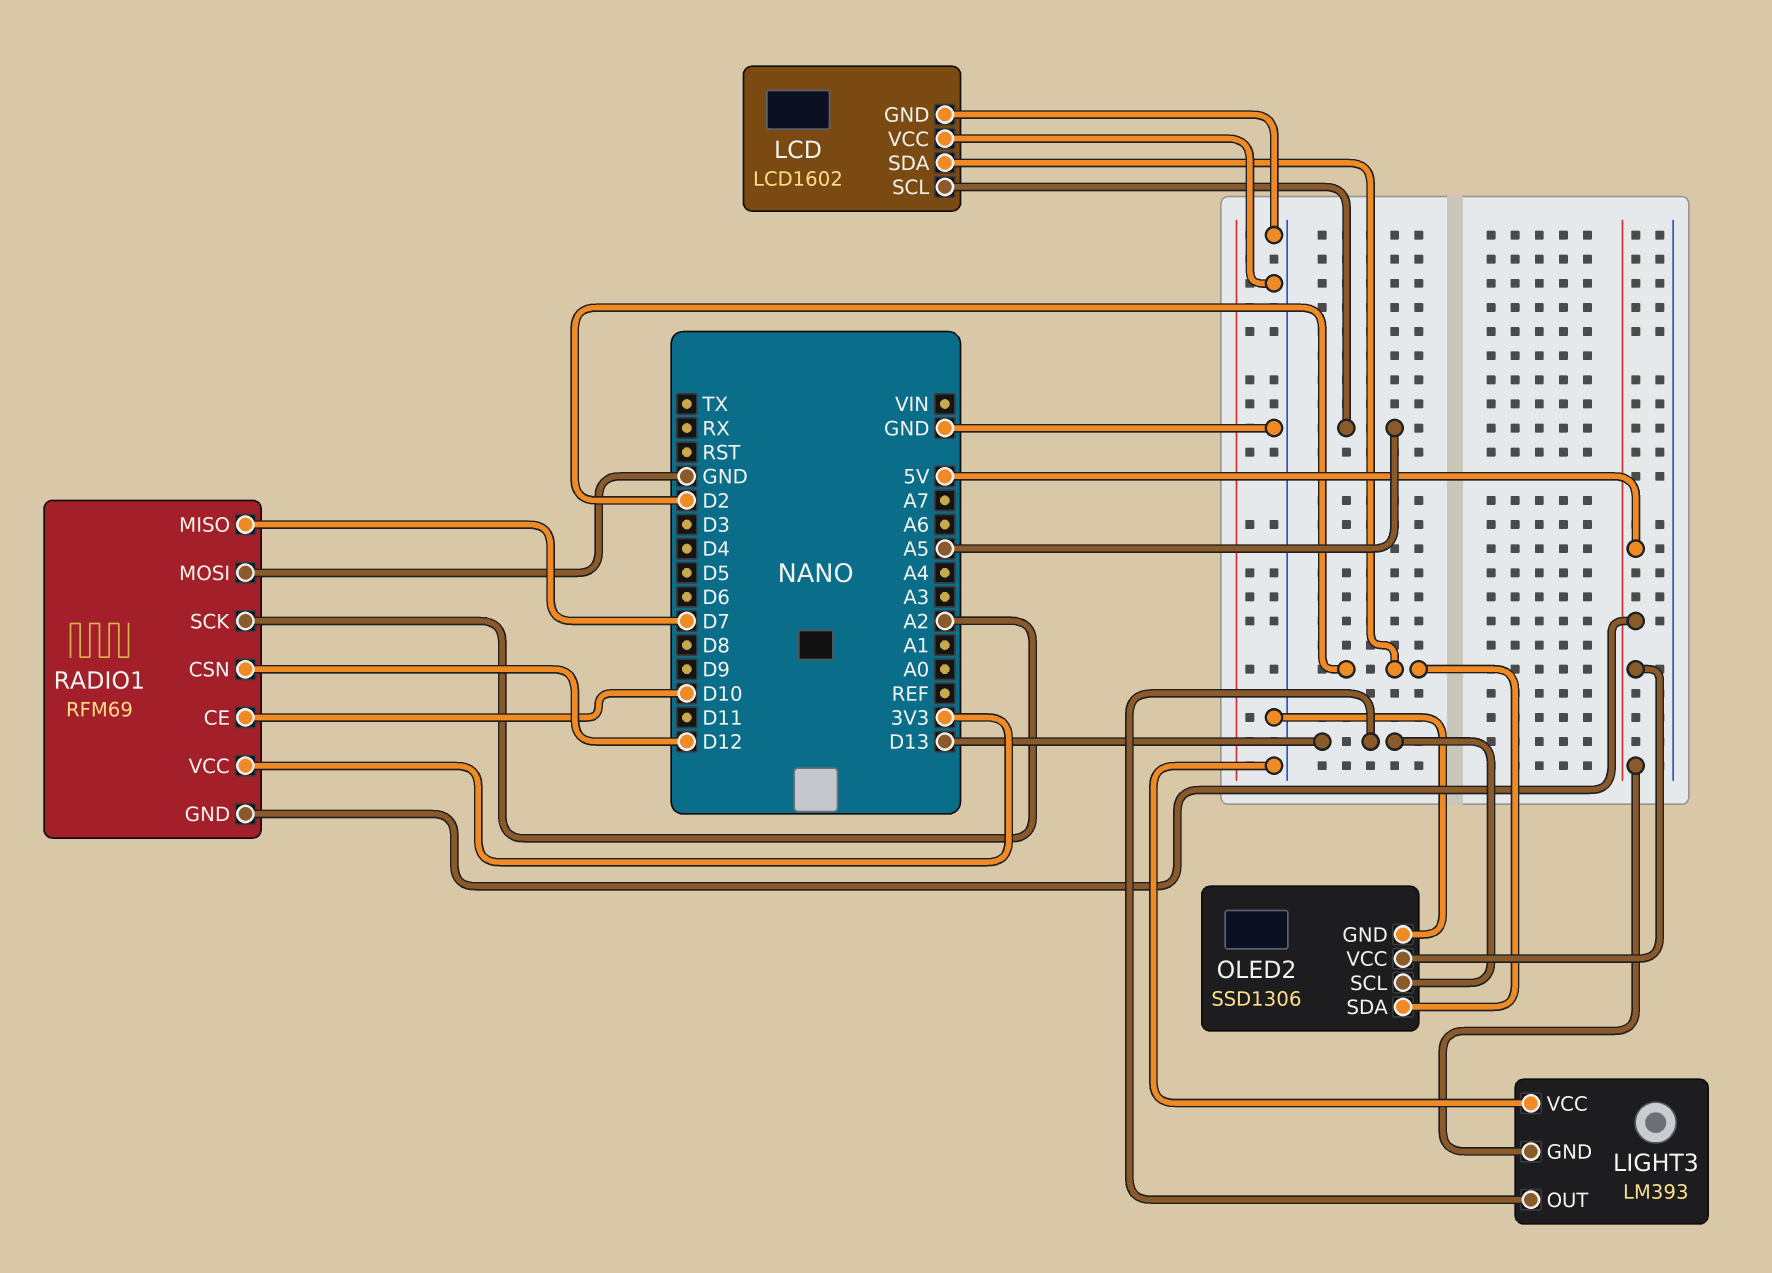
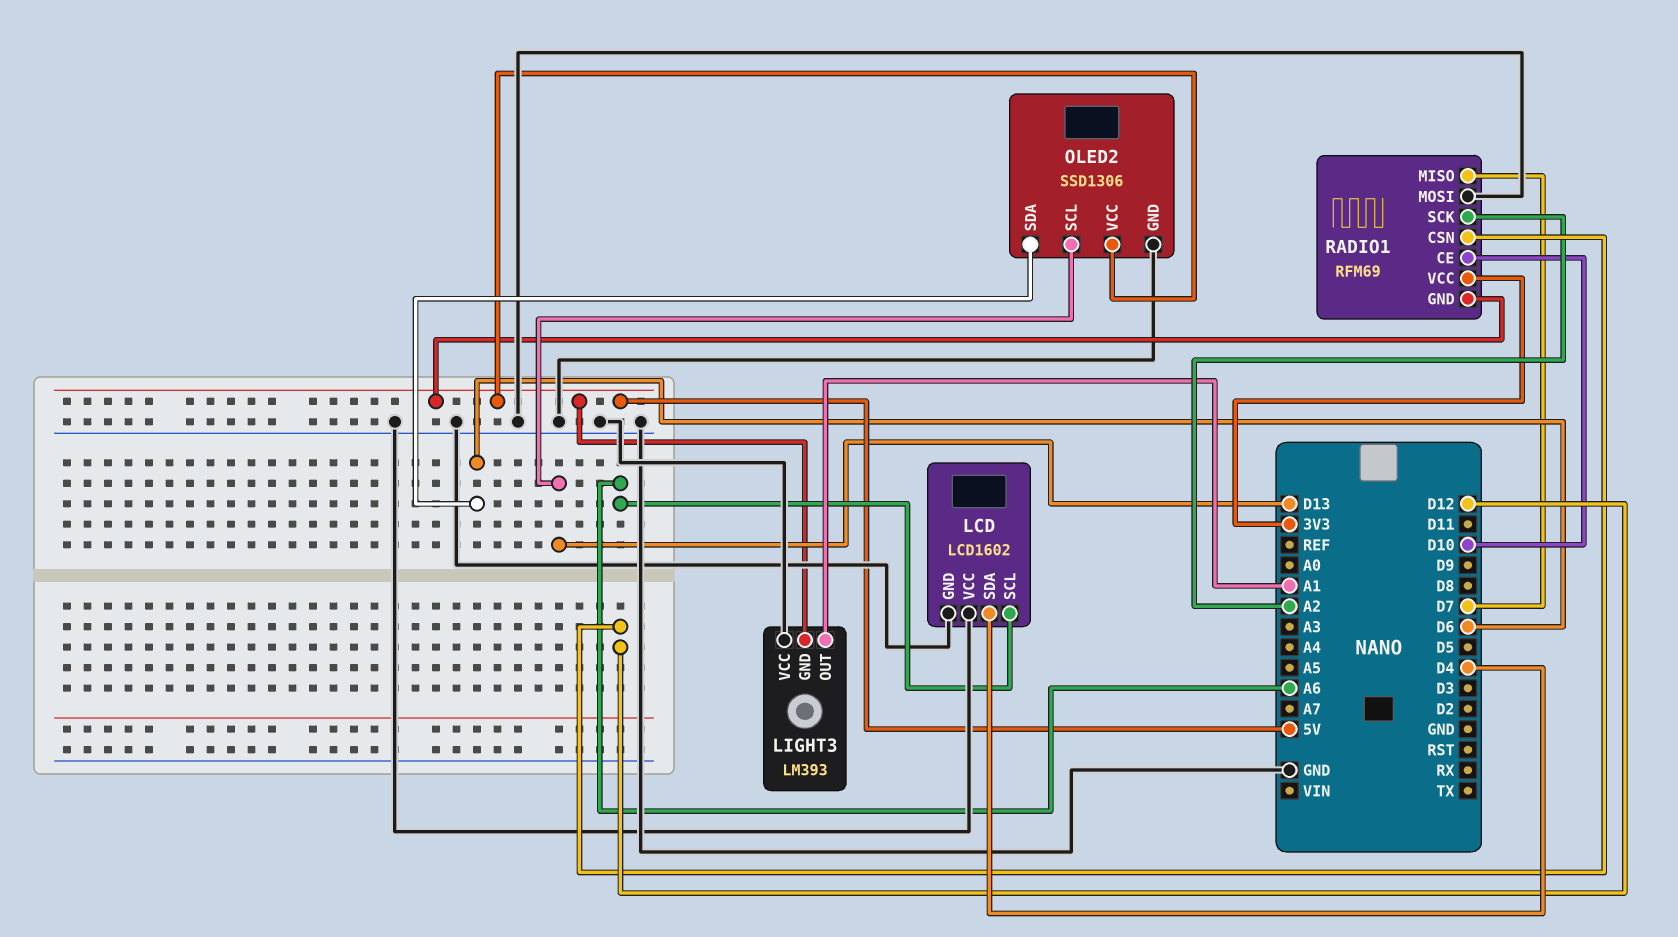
LCD pin SCL: A5 -> A6
LCD pin SDA: D2 -> D4
LIGHT3 pin OUT: D13 -> A1
OLED2 pin SDA: D2 -> D6

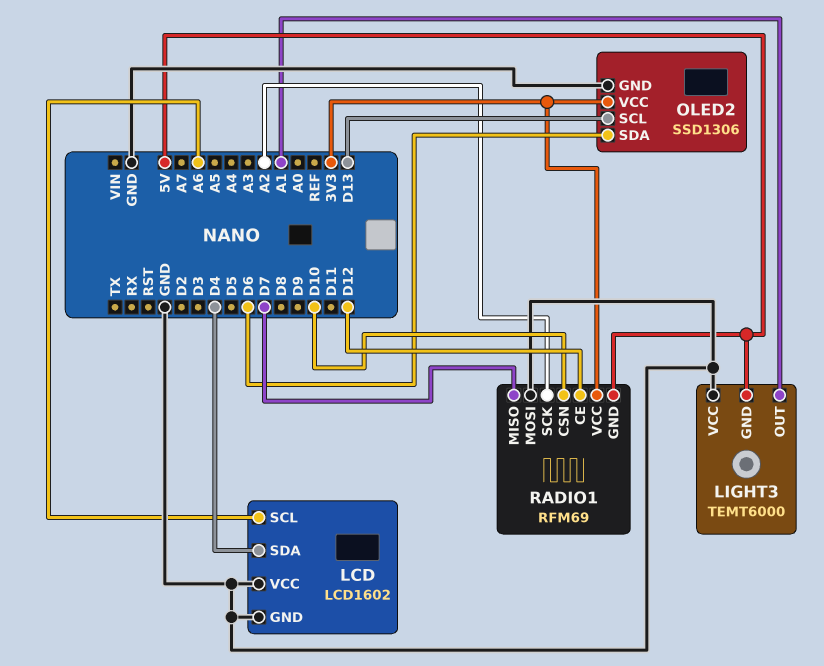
LIGHT3: LM393 -> TEMT6000
OLED2 pin VCC: 5V -> 3V3
RADIO1 pin CE: D10 -> D12
RADIO1 pin CSN: D12 -> D10

